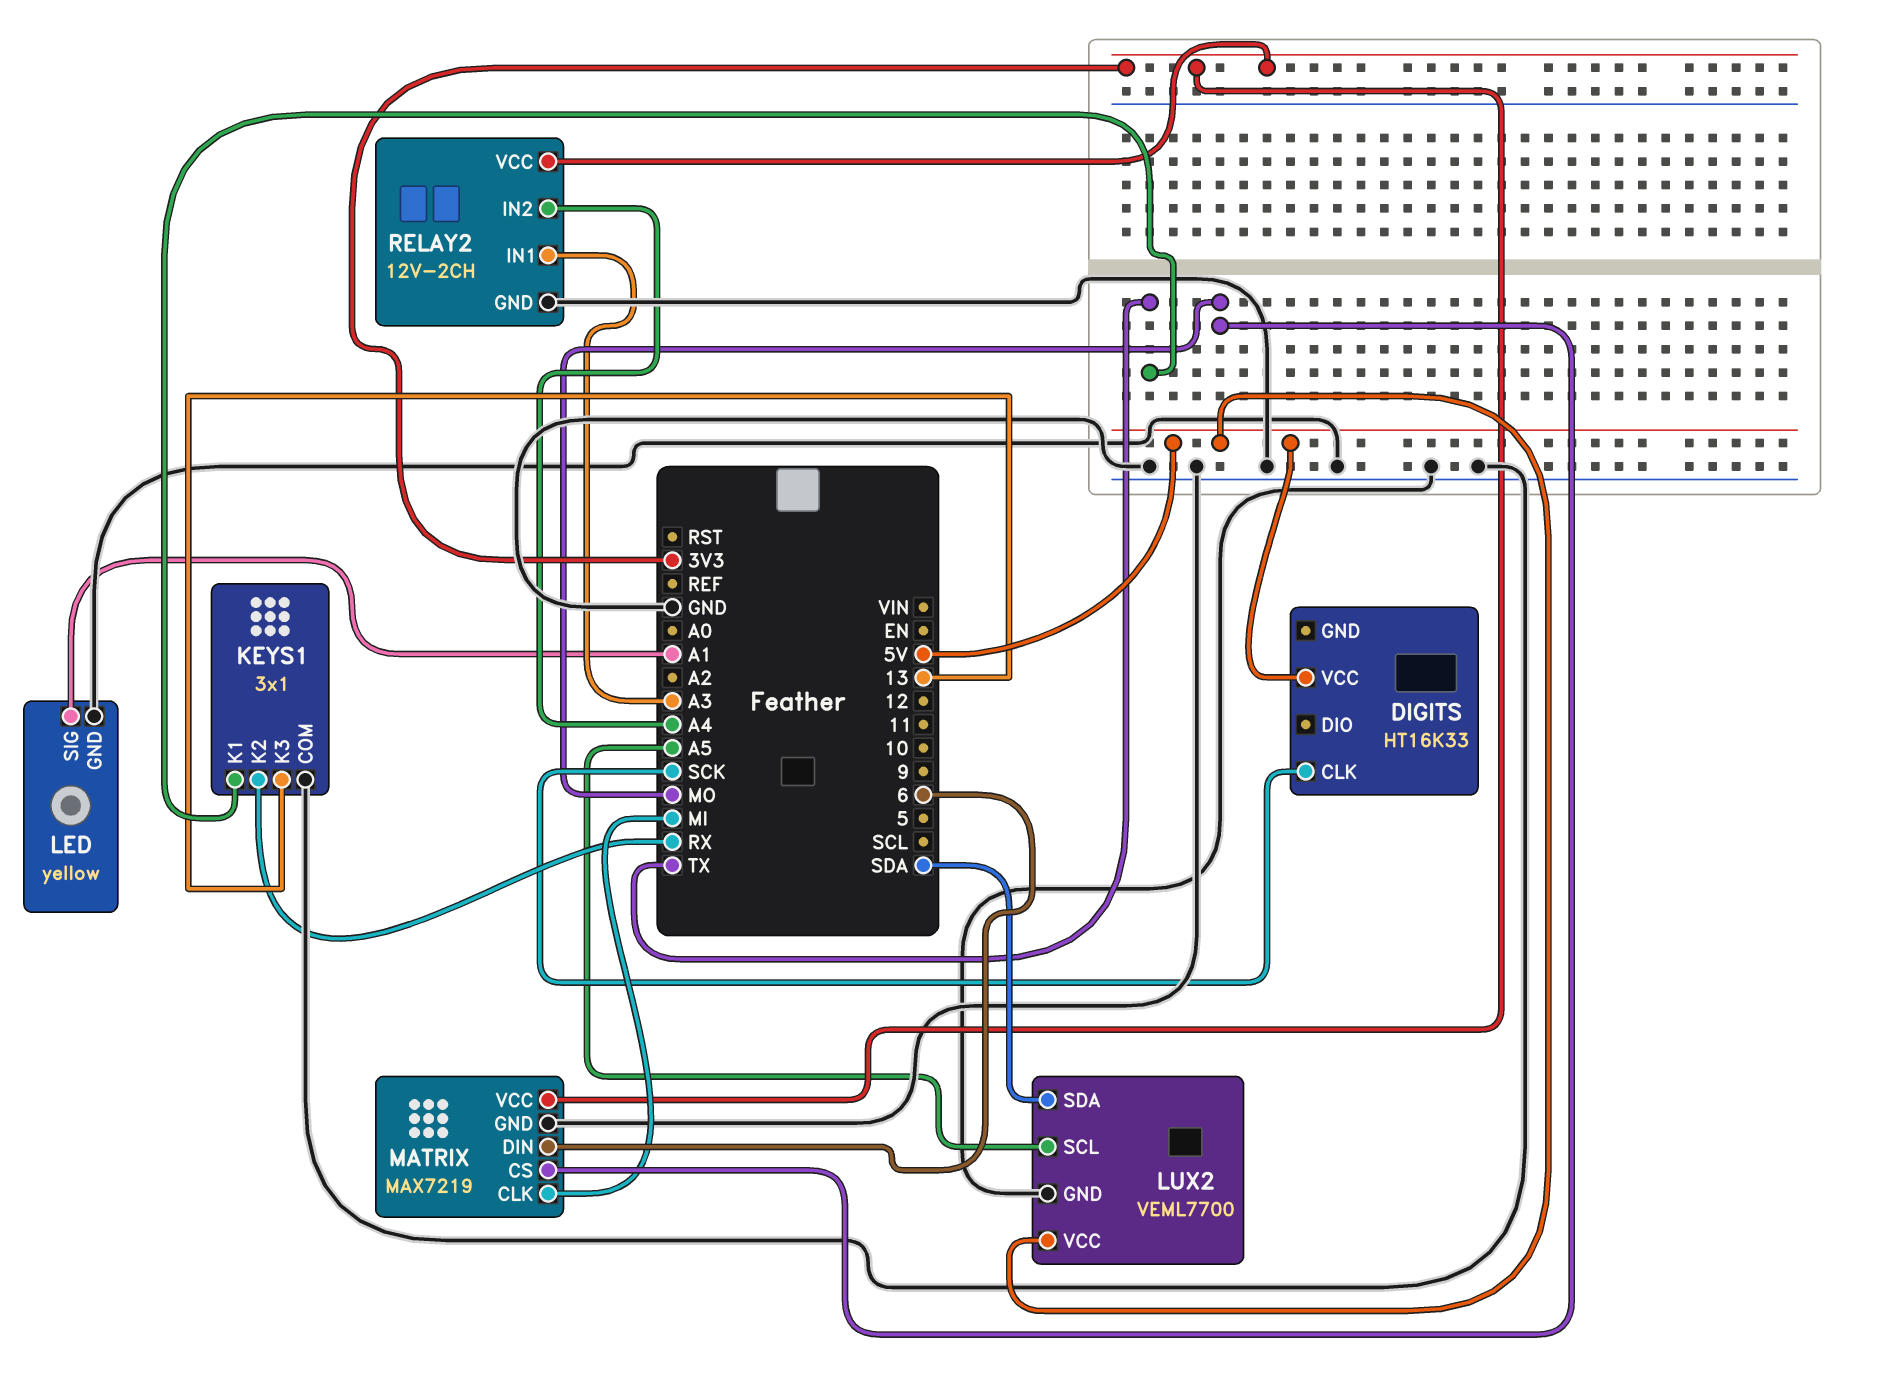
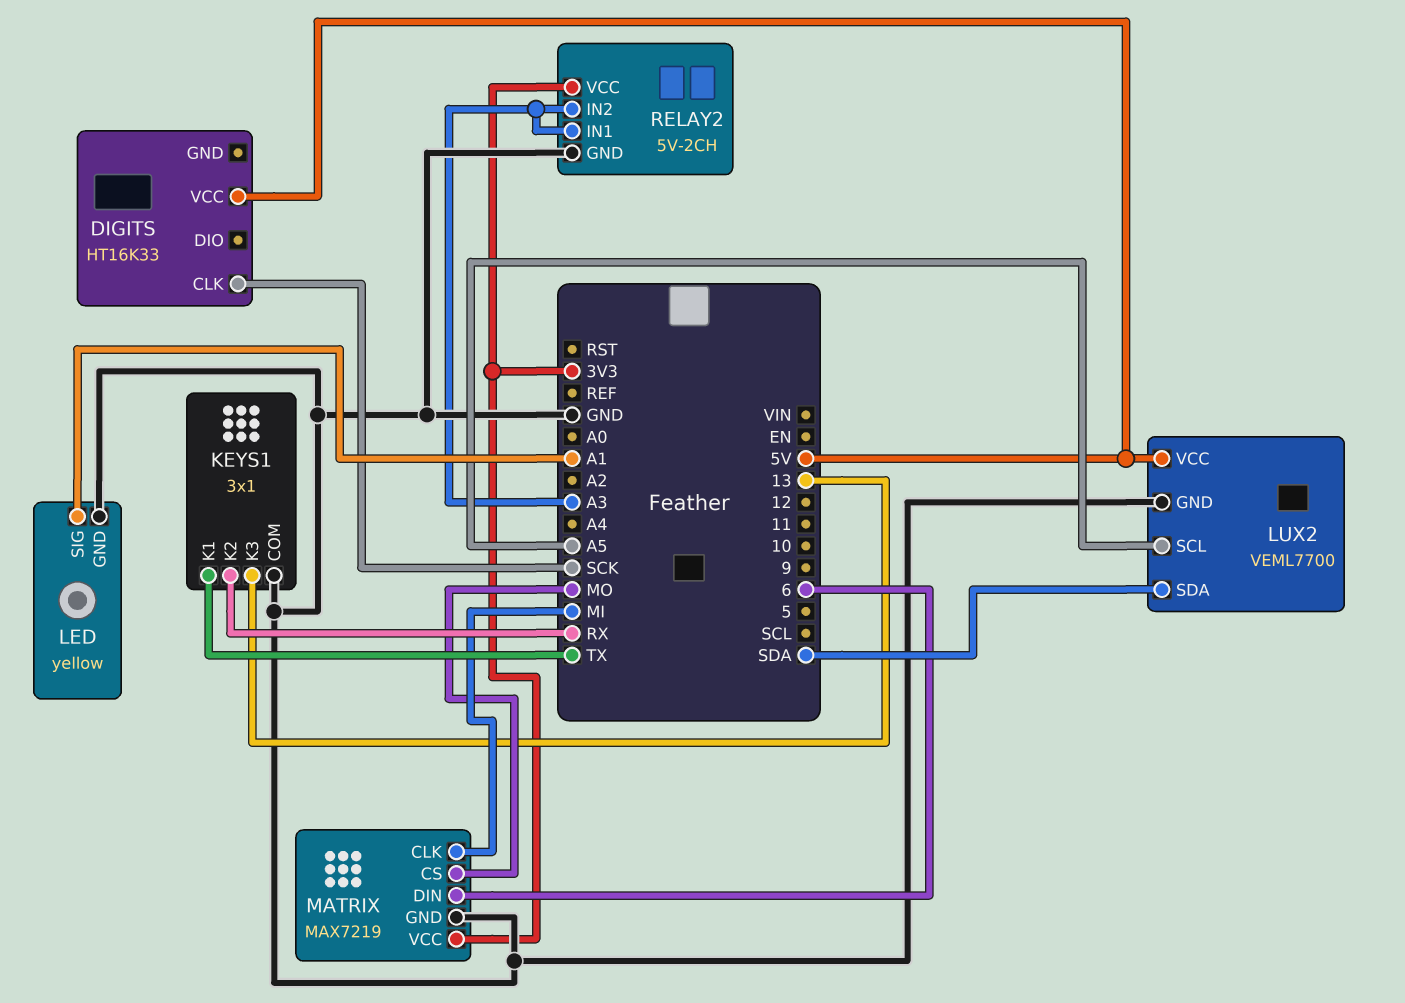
RELAY2: 12V-2CH -> 5V-2CH
RELAY2 pin IN2: A4 -> A3

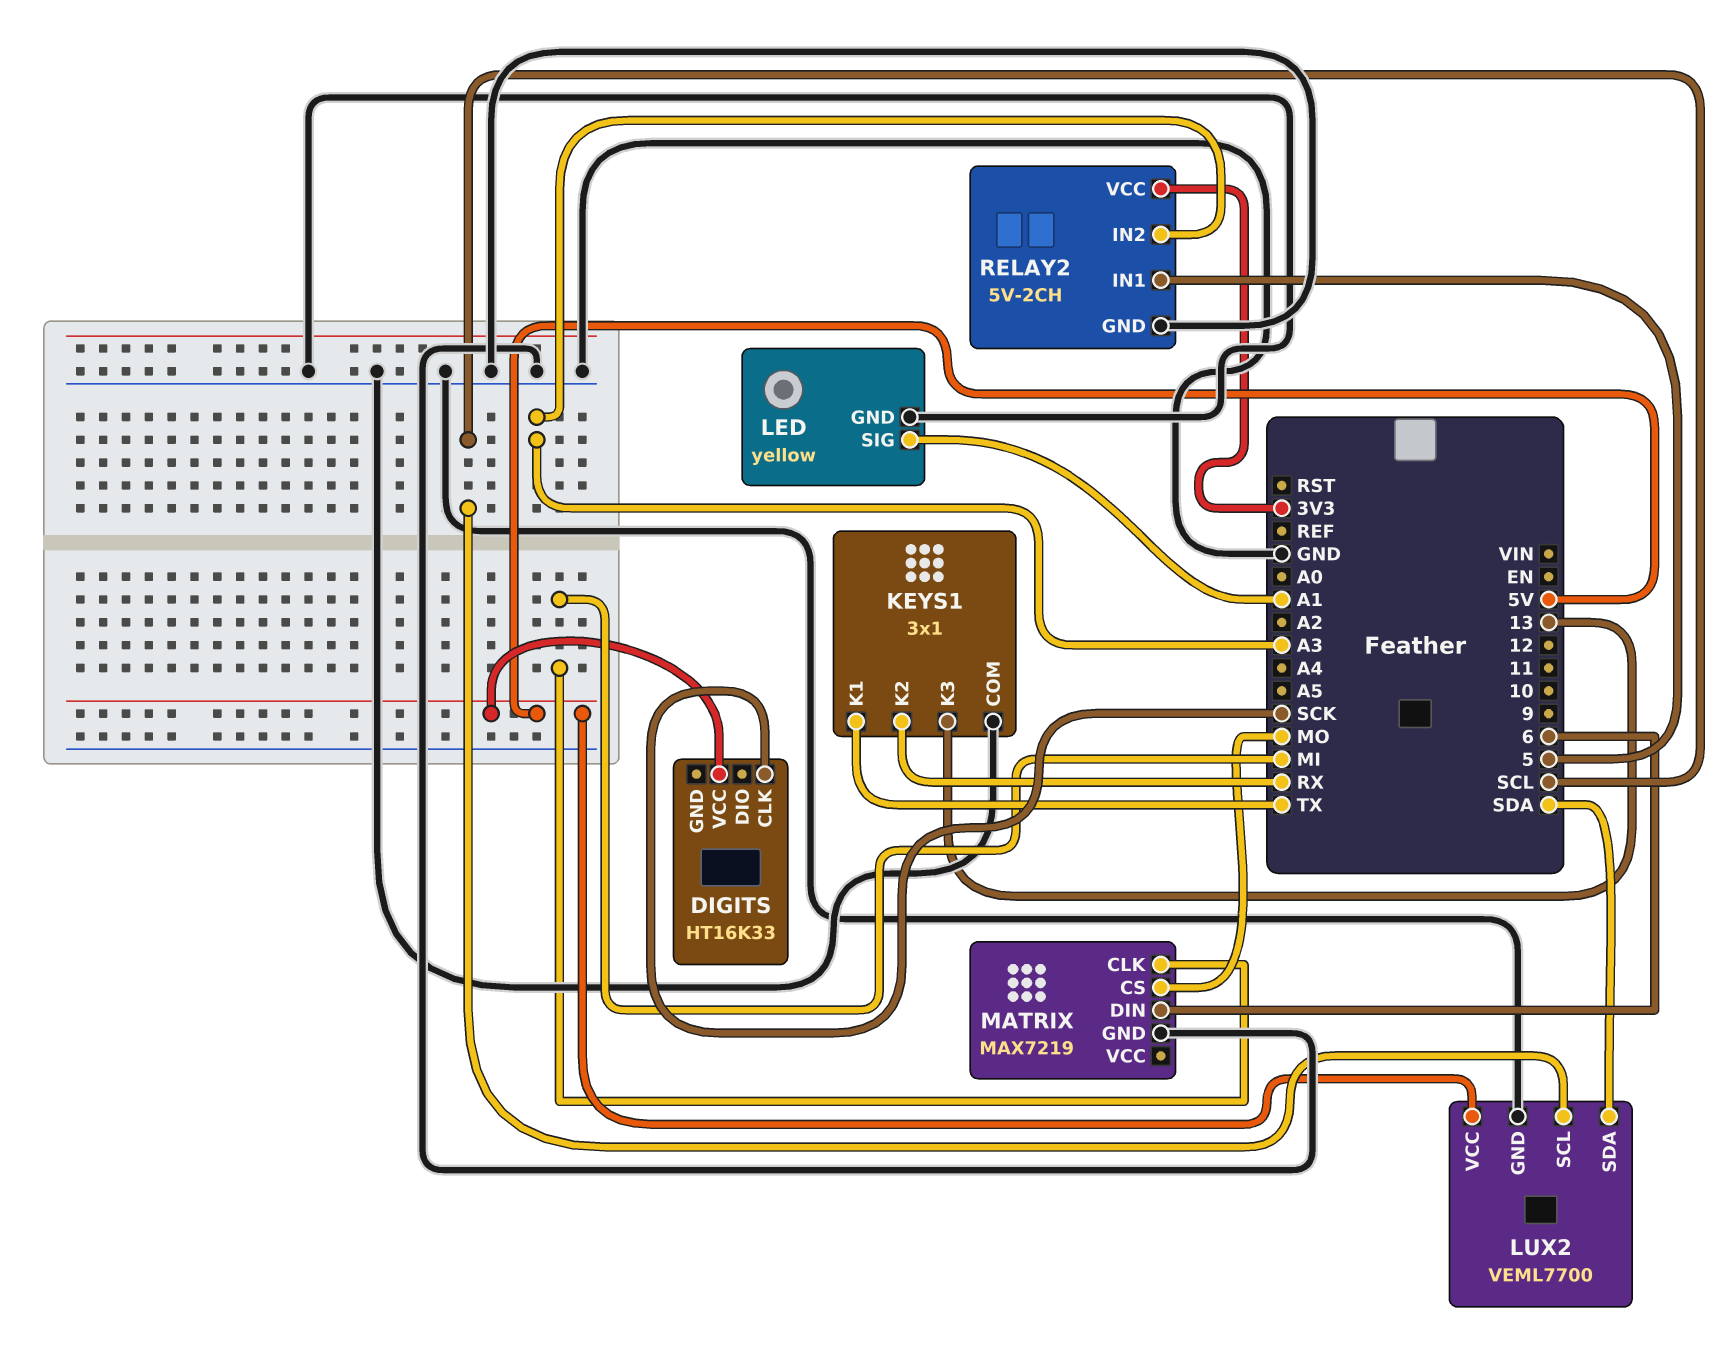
LUX2 pin SCL: A5 -> SCL
MATRIX pin VCC: 3V3 -> none
RELAY2 pin IN1: A3 -> 5

